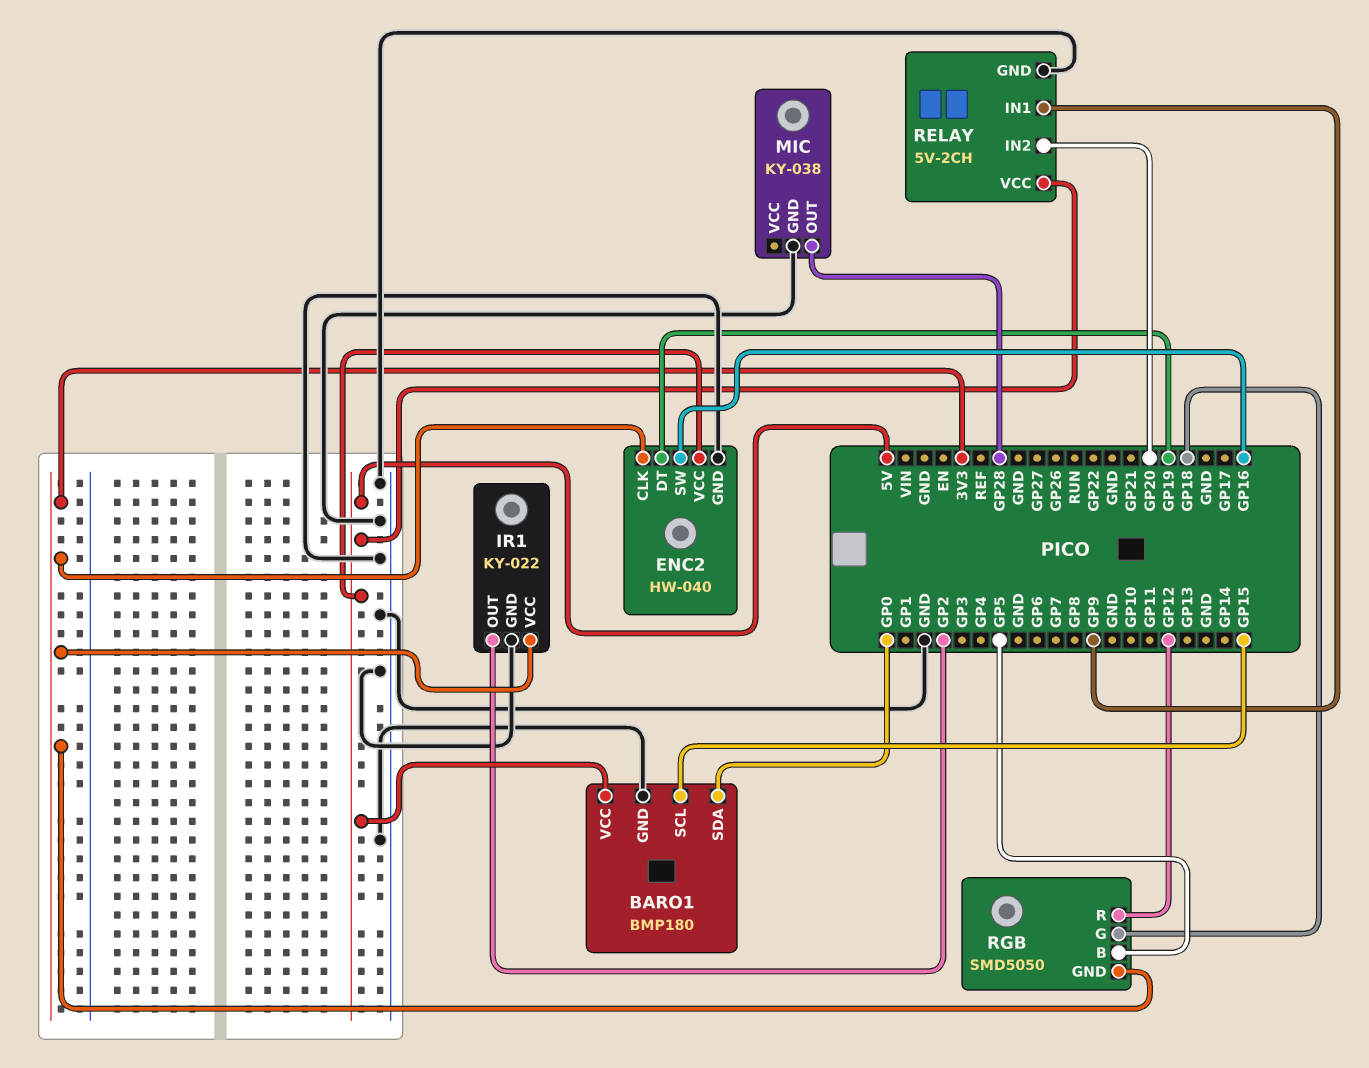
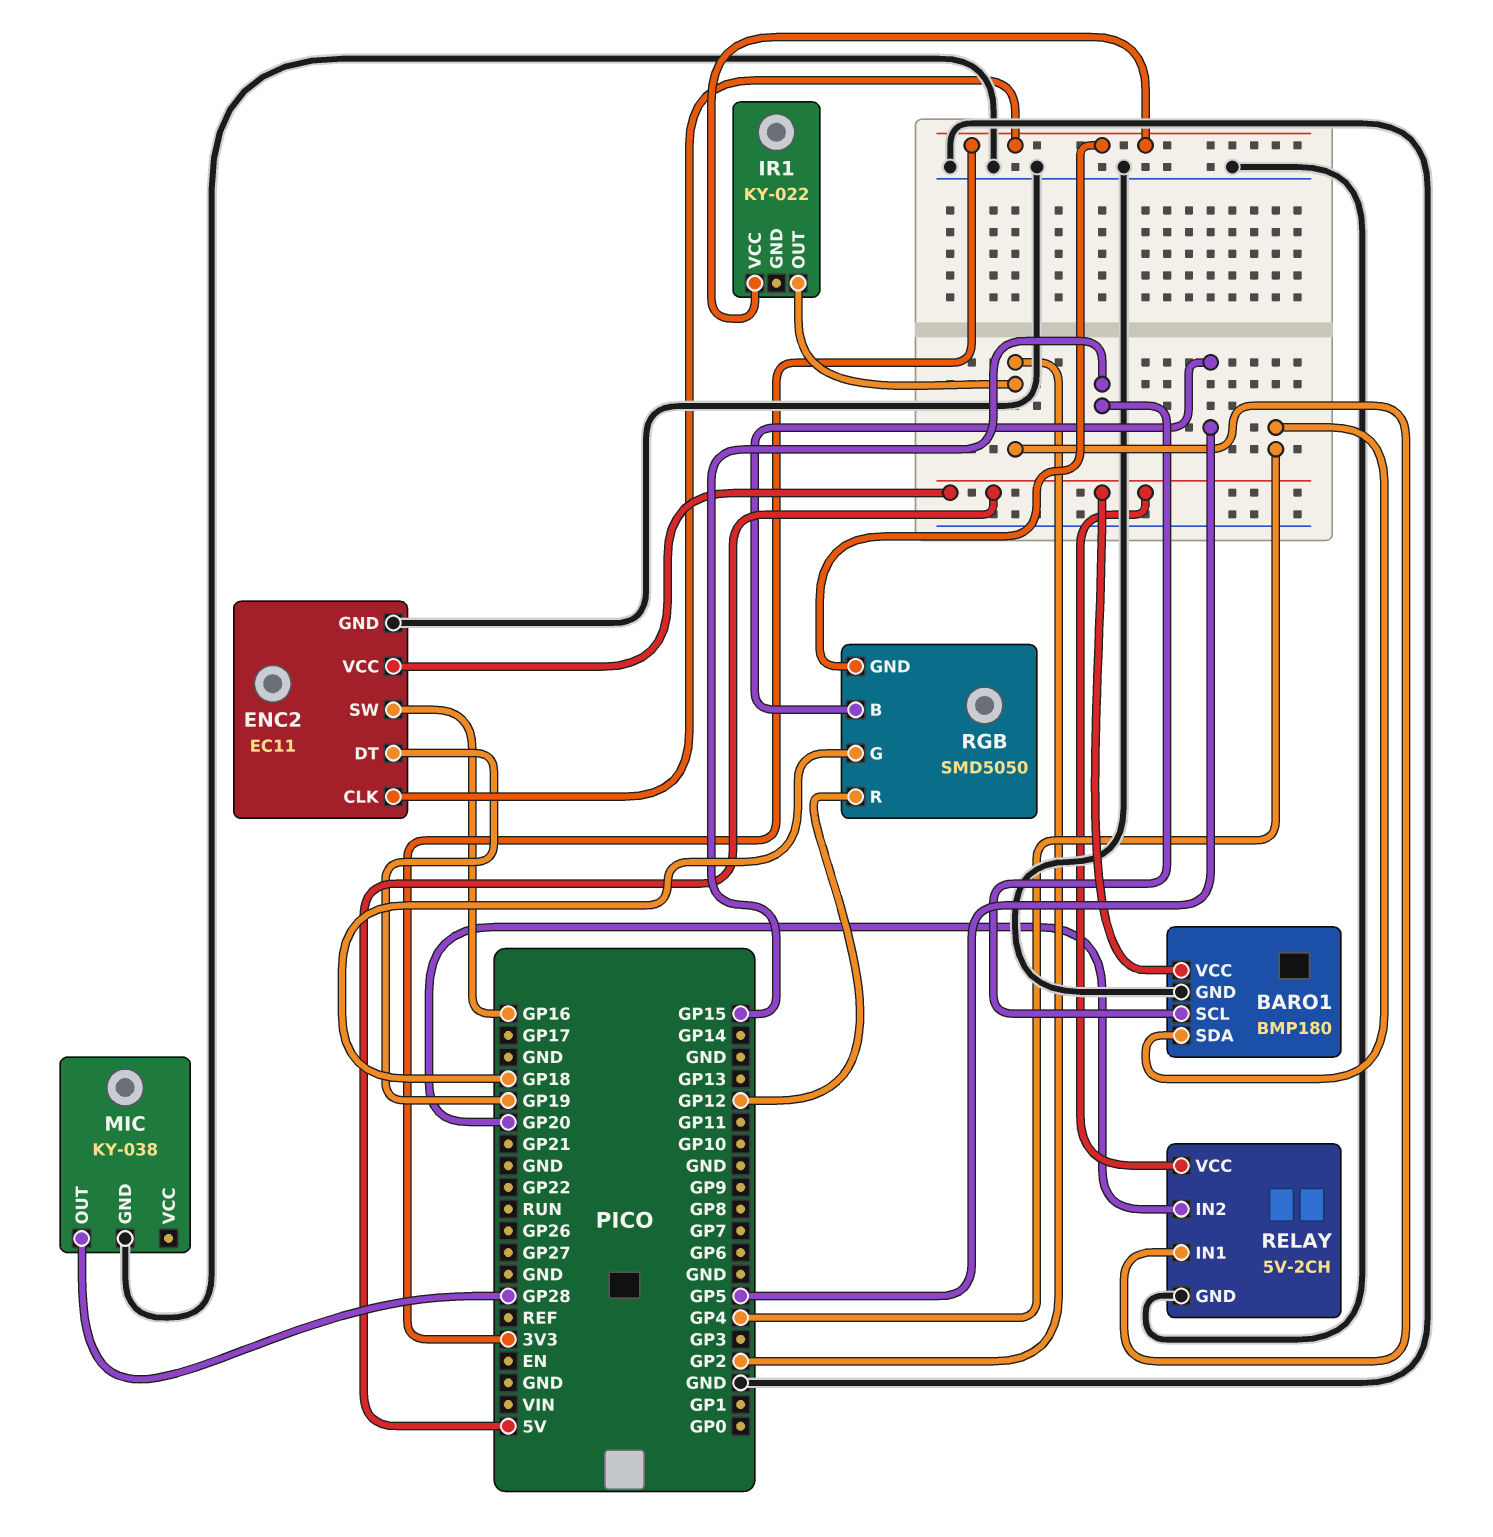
BARO1 pin SDA: GP0 -> GP4
ENC2: HW-040 -> EC11
IR1 pin GND: GND -> none
RELAY pin IN1: GP9 -> GP2

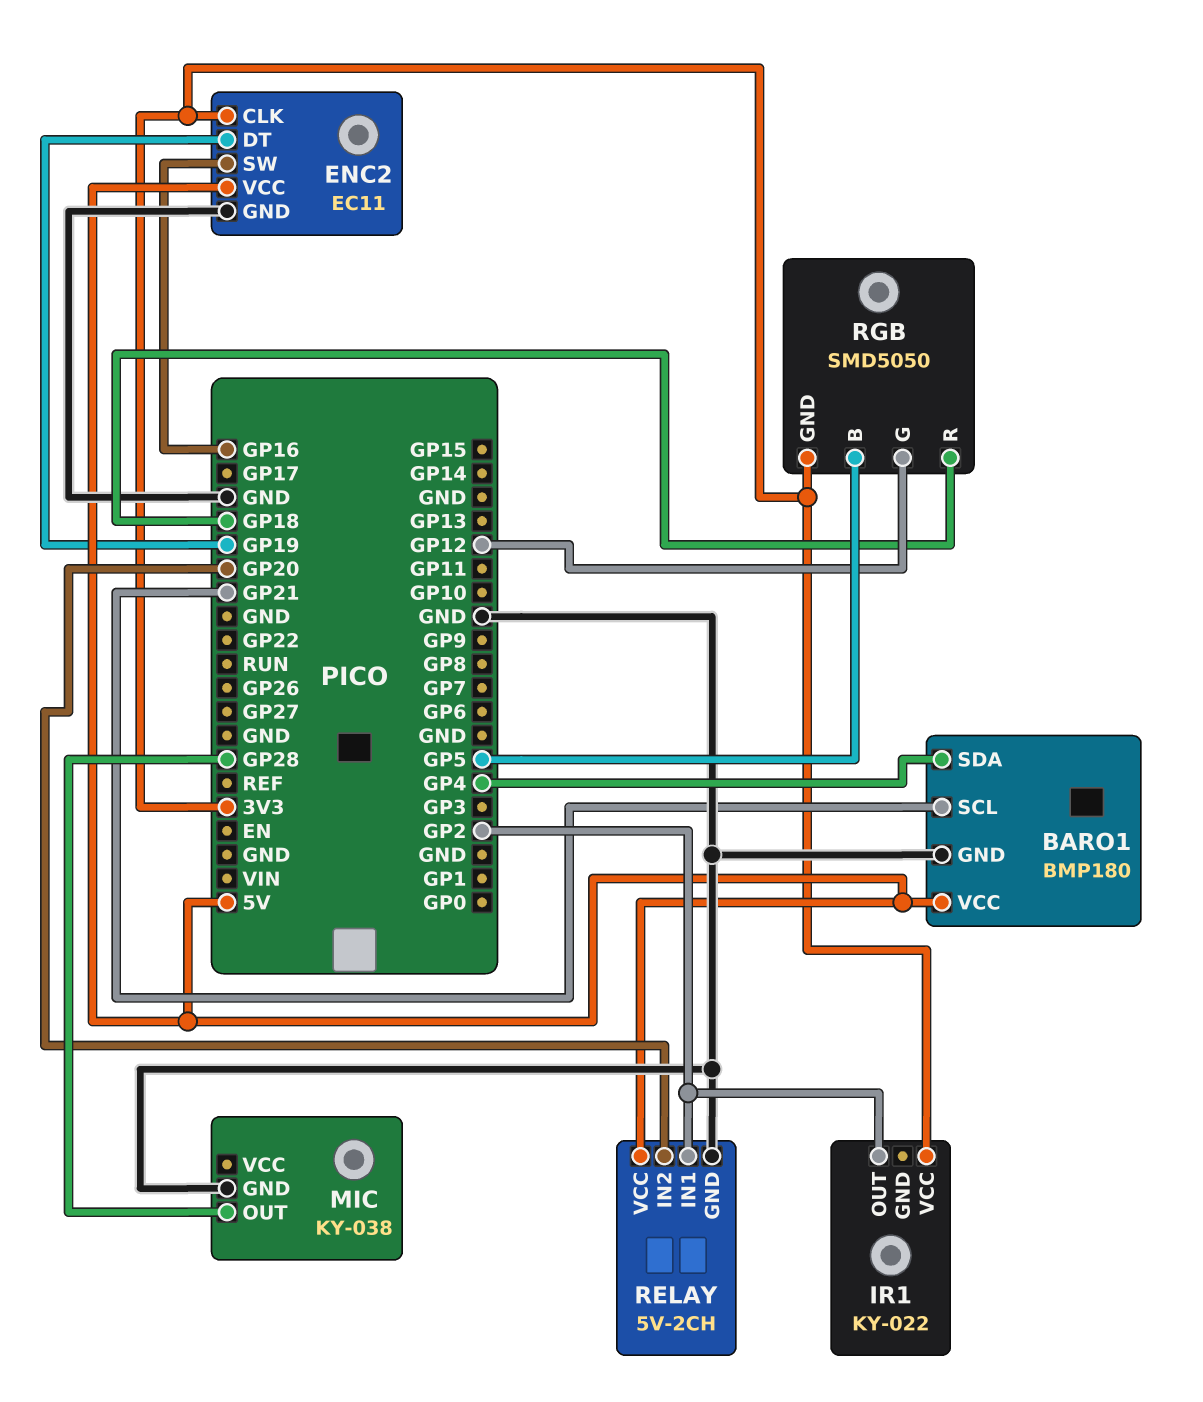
BARO1 pin SCL: GP15 -> GP21
RGB pin G: GP18 -> GP12
RGB pin R: GP12 -> GP18

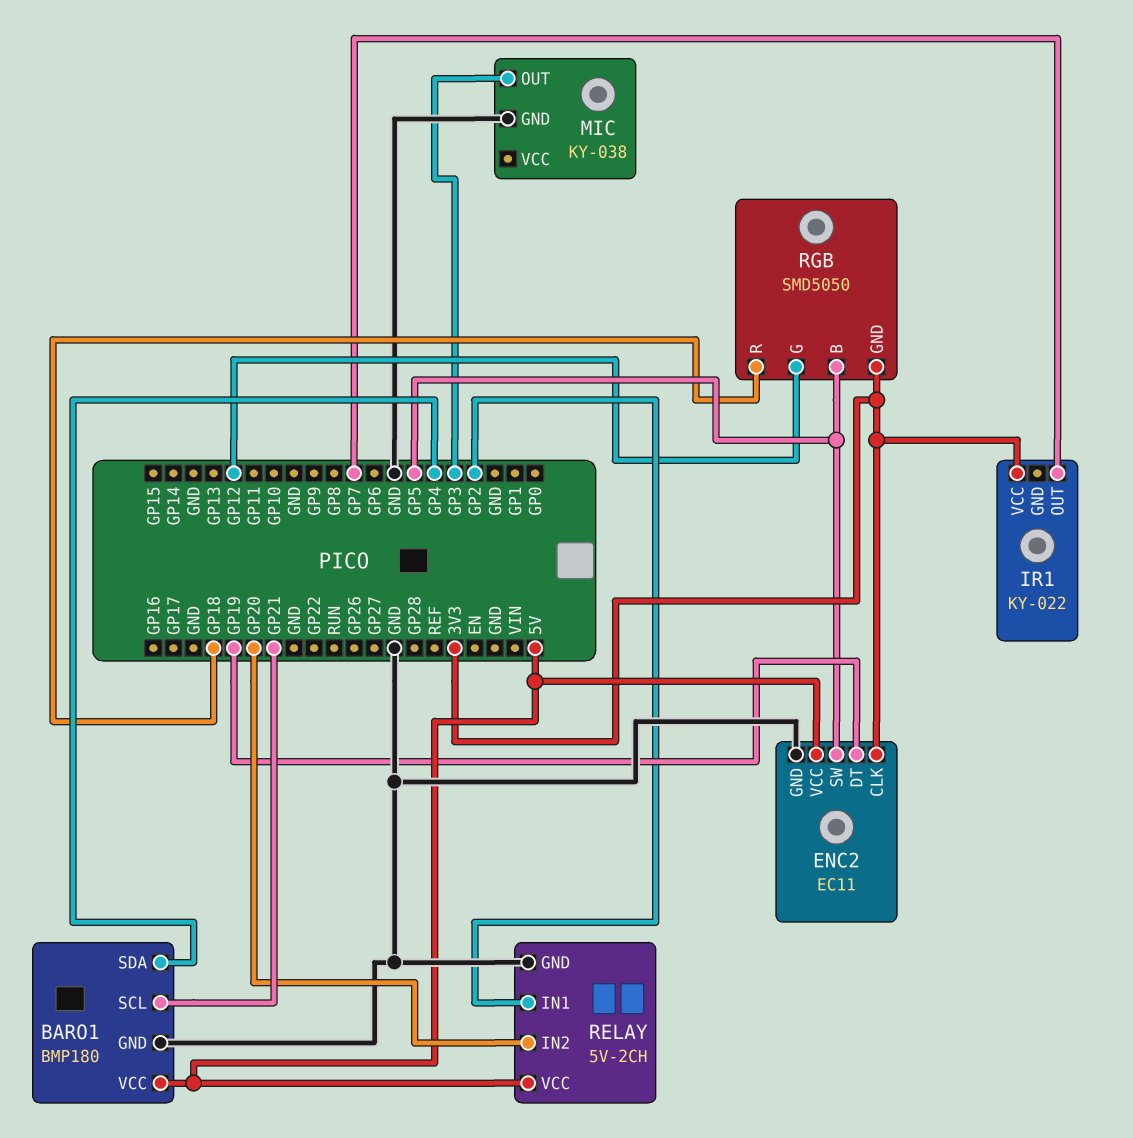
ENC2 pin SW: GP16 -> GP5
IR1 pin OUT: GP2 -> GP7
MIC pin OUT: GP28 -> GP3

